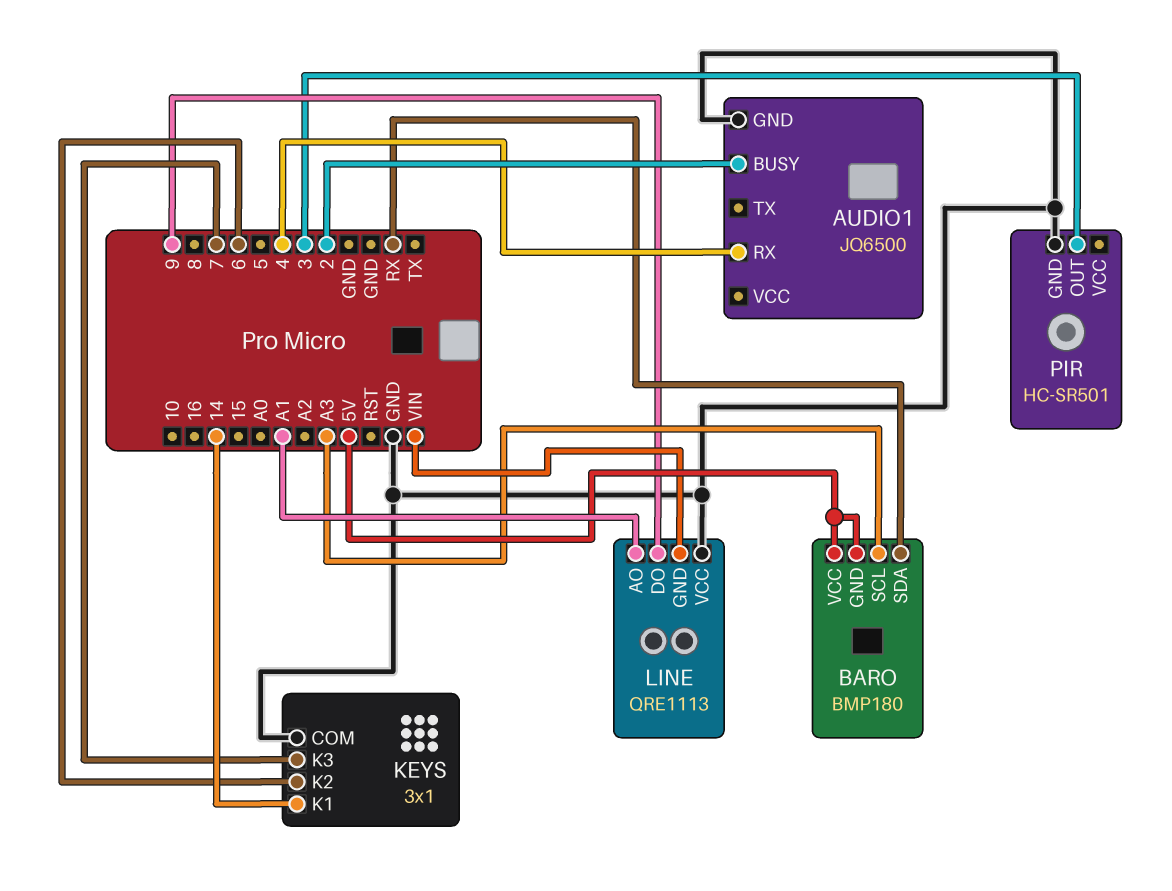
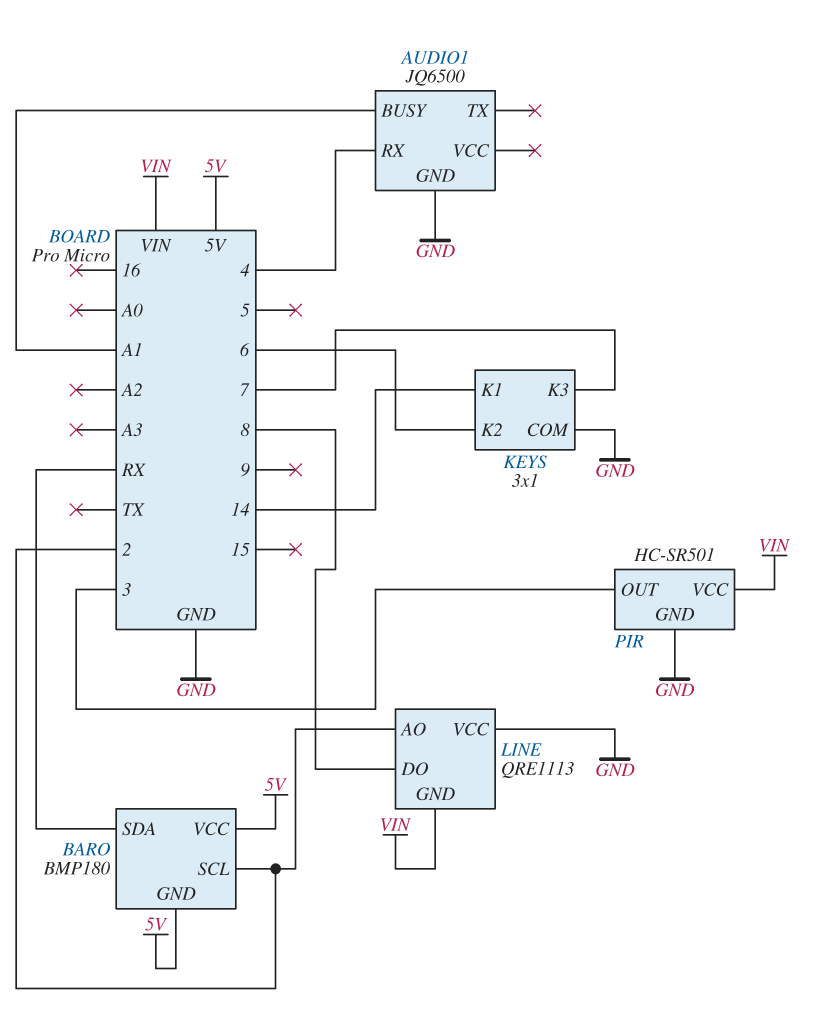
AUDIO1 pin BUSY: 2 -> A1
BARO pin SCL: A3 -> 2
LINE pin AO: A1 -> 2
LINE pin DO: 9 -> 8
PIR pin VCC: none -> VIN

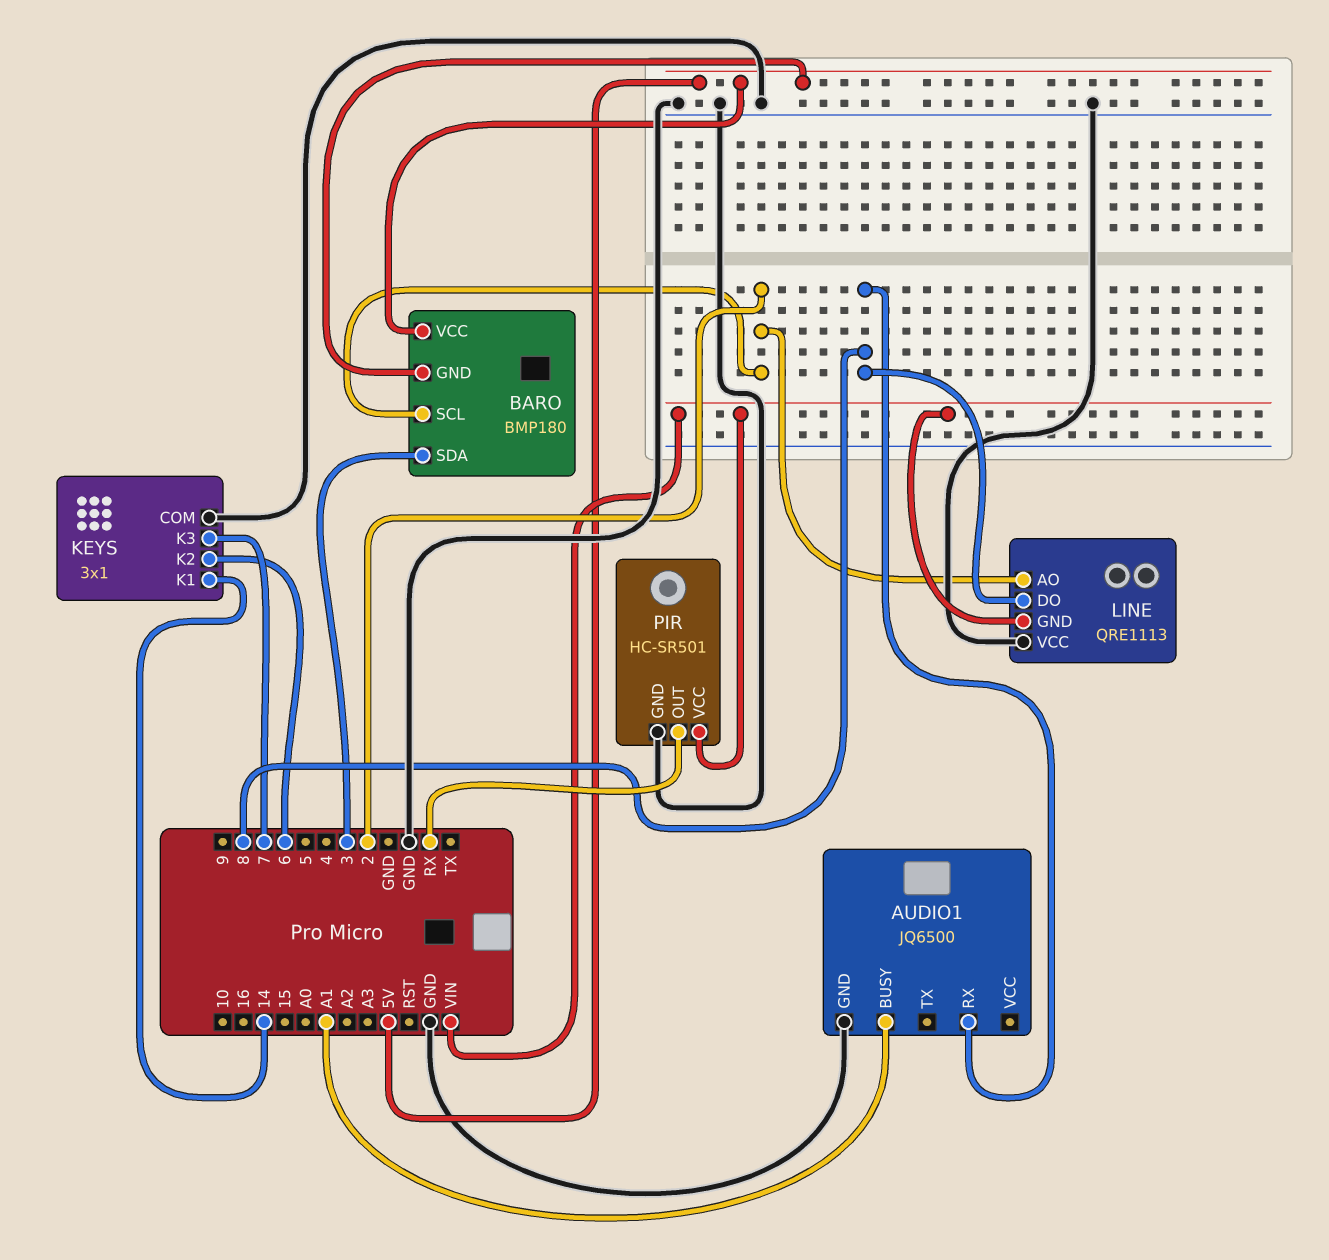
AUDIO1 pin RX: 4 -> 8
BARO pin SDA: RX -> 3
PIR pin OUT: 3 -> RX

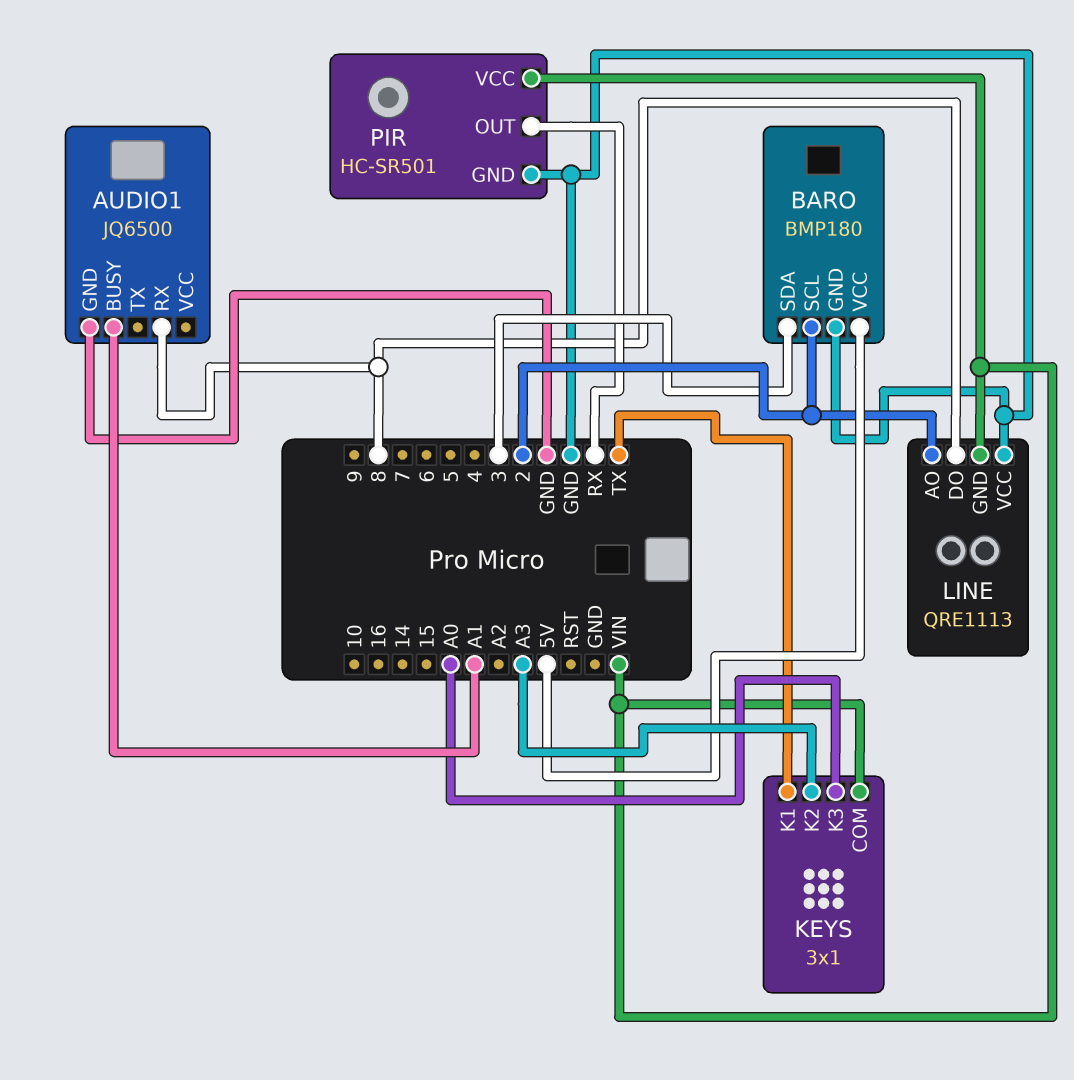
BARO pin GND: 5V -> GND
KEYS pin COM: GND -> VIN
KEYS pin K1: 14 -> TX
KEYS pin K2: 6 -> A3
KEYS pin K3: 7 -> A0

